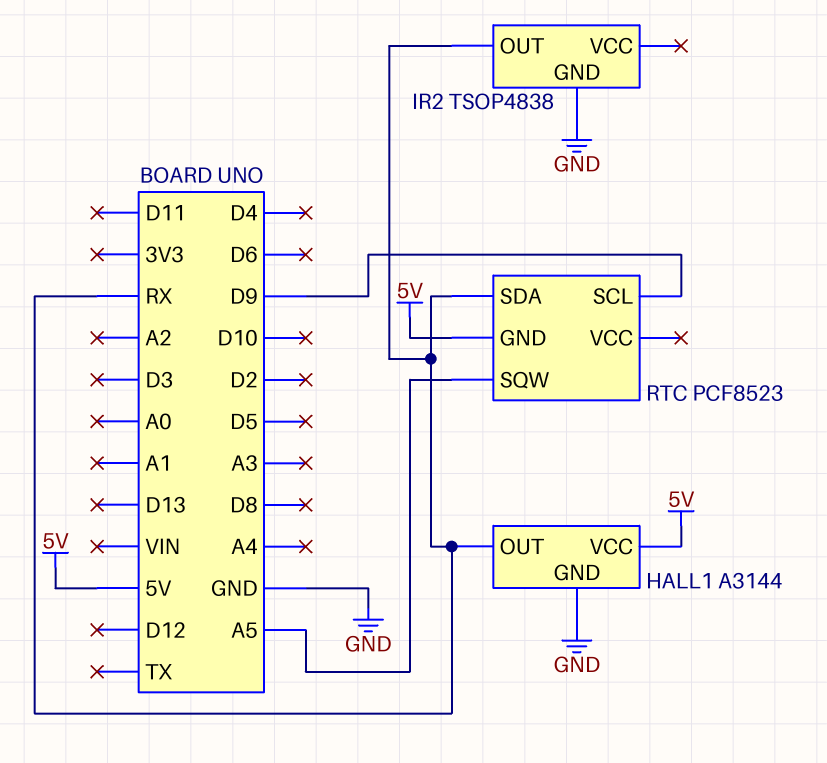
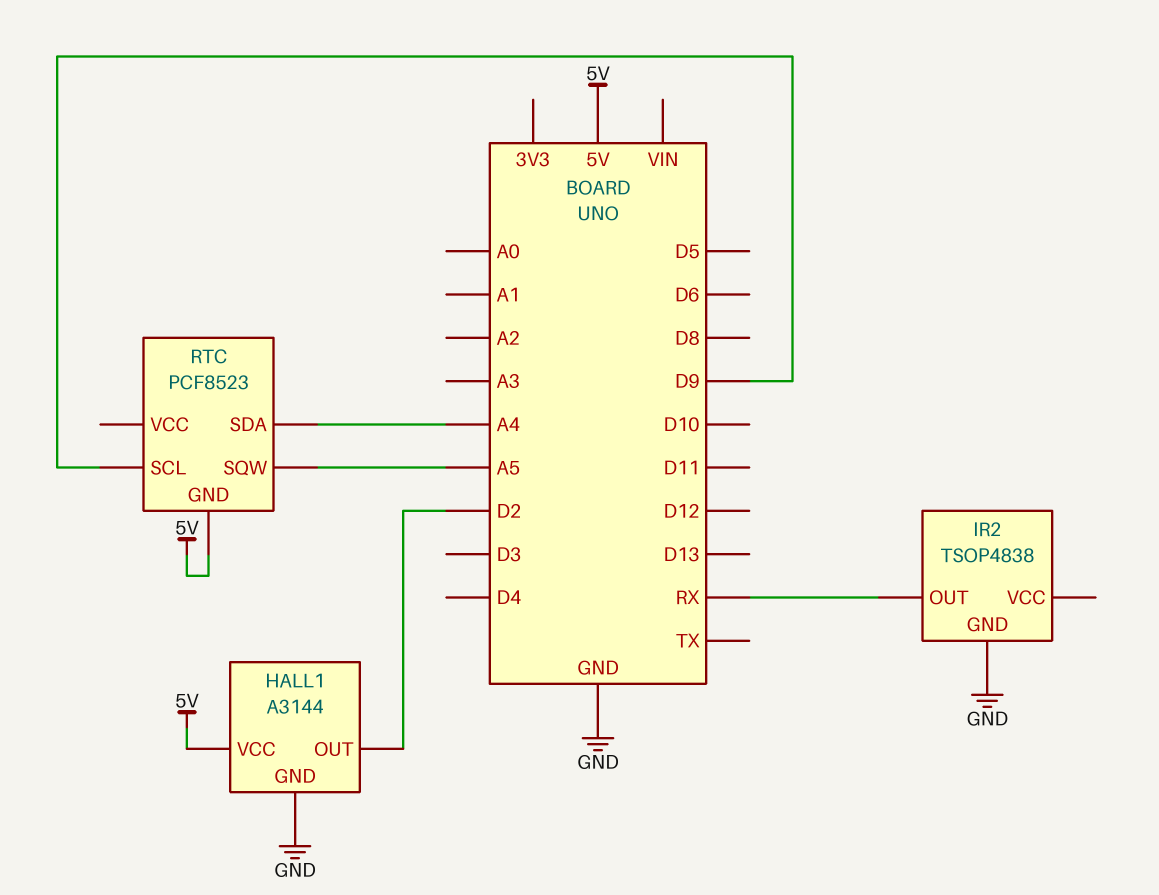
HALL1 pin OUT: RX -> D2
RTC pin SDA: RX -> A4

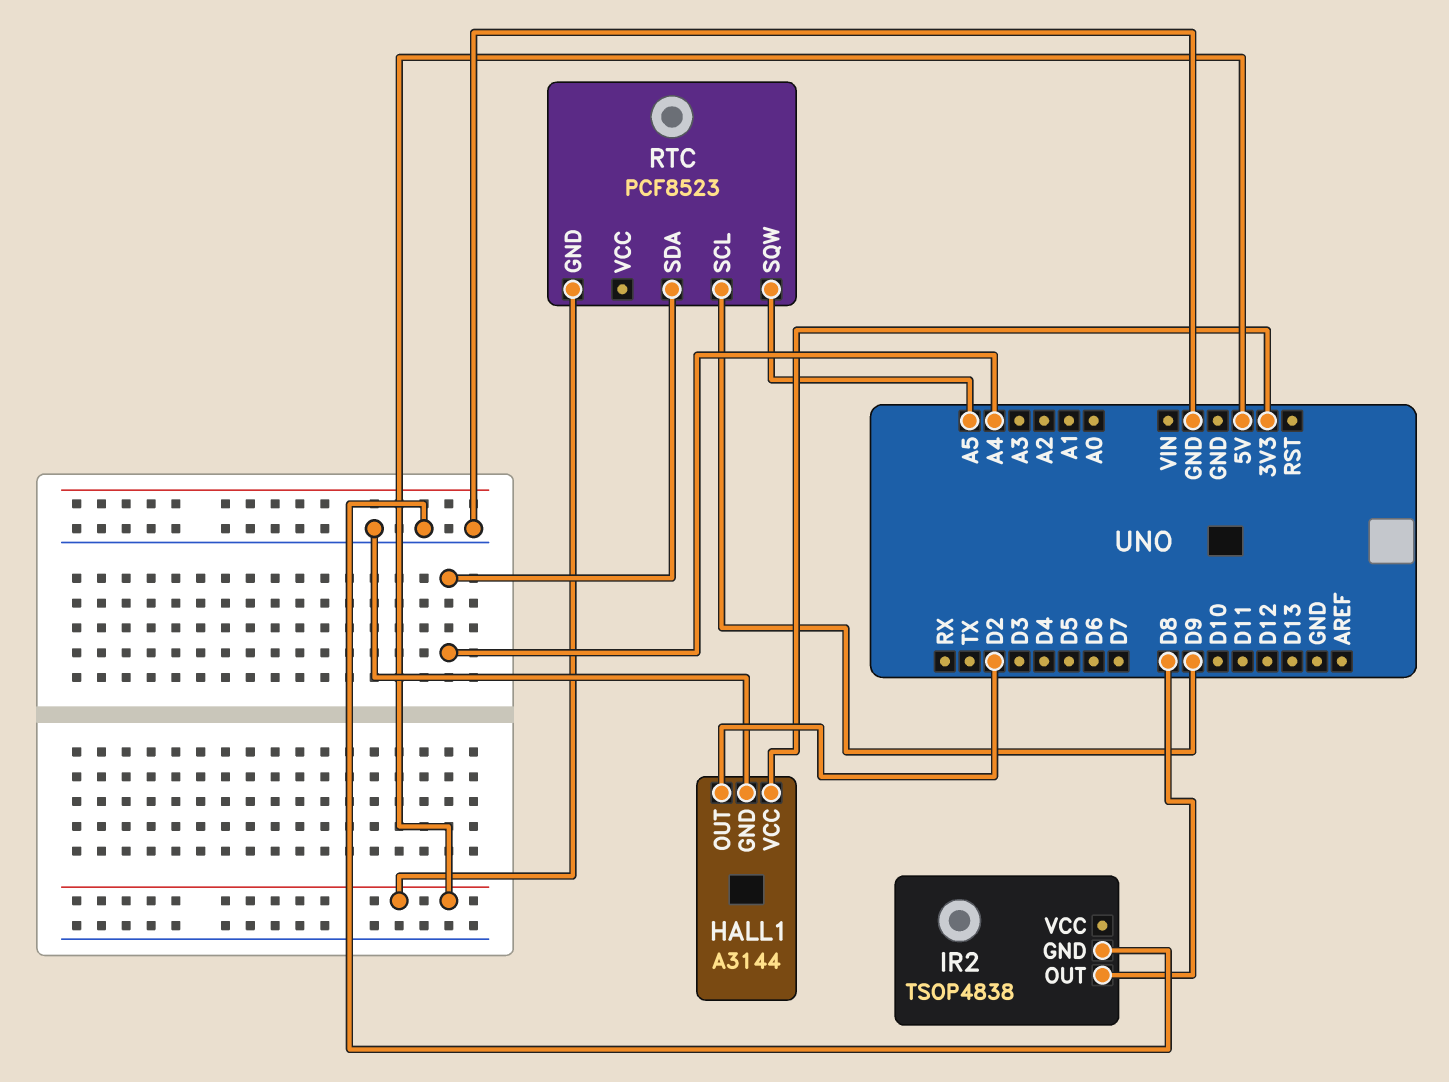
HALL1 pin VCC: 5V -> 3V3
IR2 pin OUT: RX -> D8

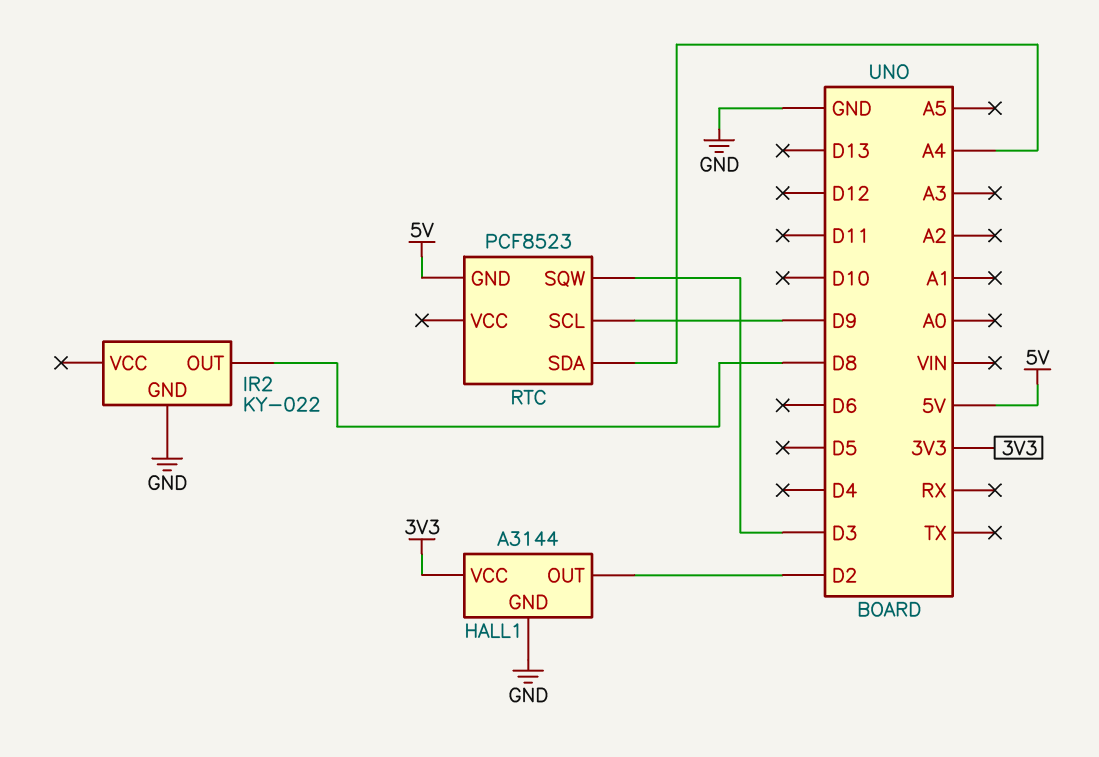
IR2: TSOP4838 -> KY-022
RTC pin SQW: A5 -> D3

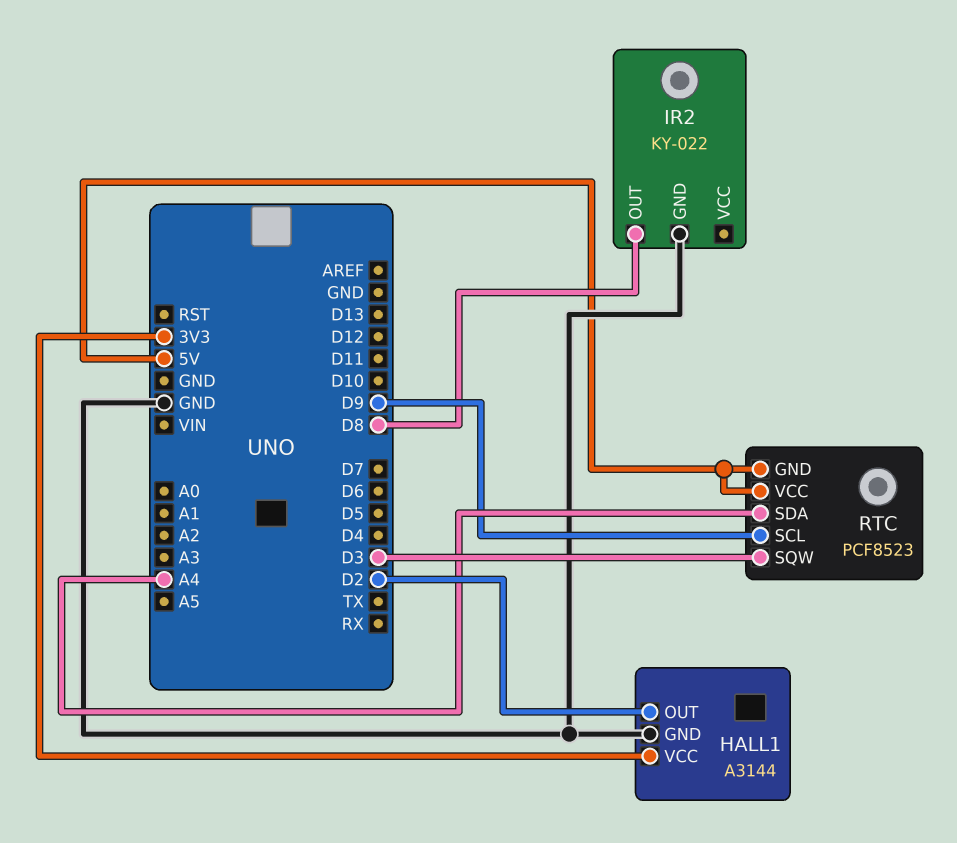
RTC pin VCC: none -> 5V

